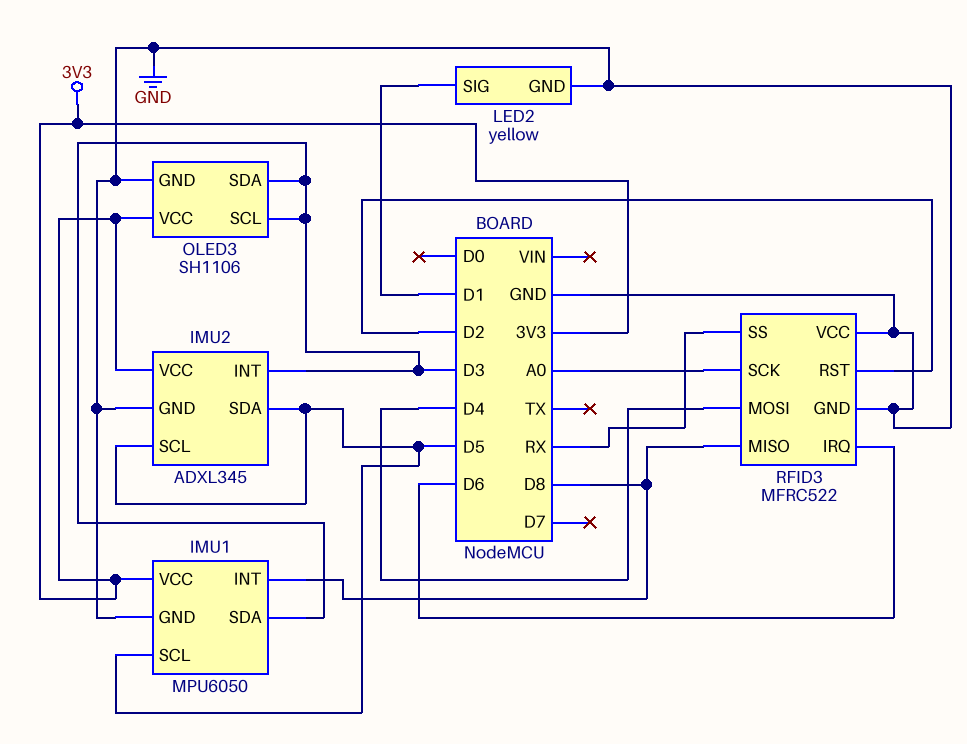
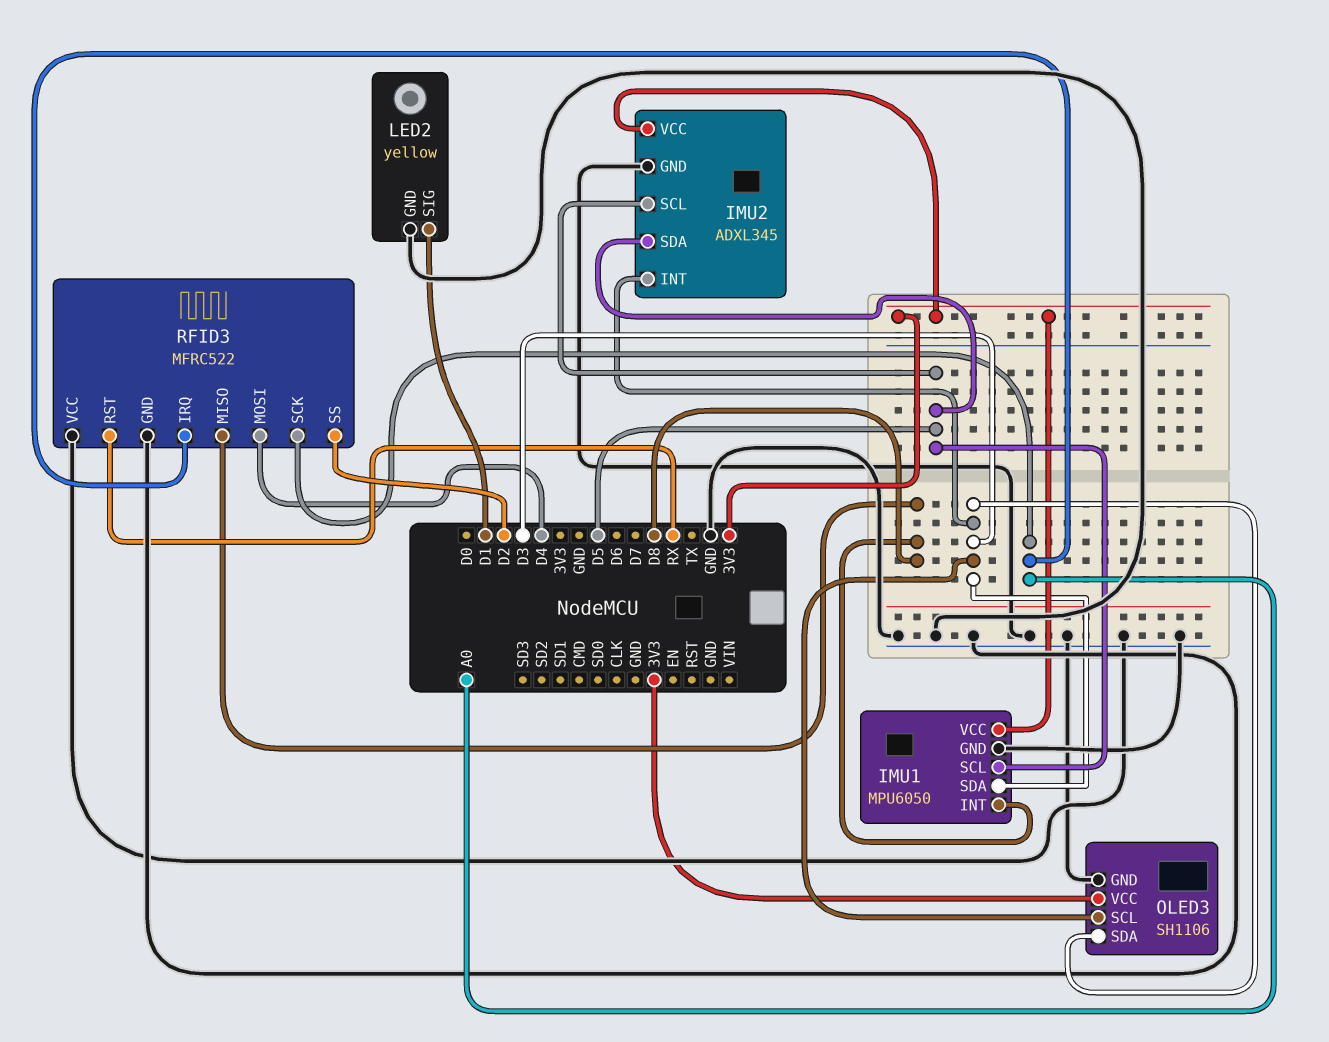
RFID3 pin IRQ: D6 -> A0
RFID3 pin RST: D2 -> RX
RFID3 pin SS: RX -> D2

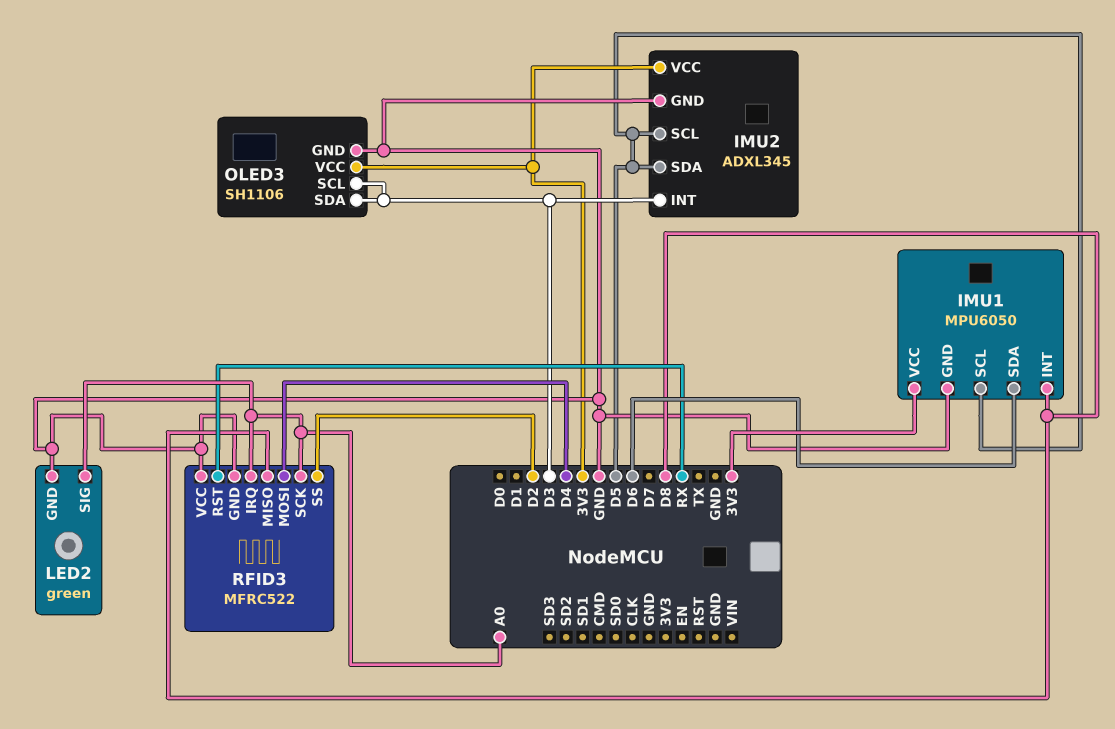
IMU1 pin SDA: D3 -> D6
LED2: yellow -> green
LED2 pin SIG: D1 -> A0

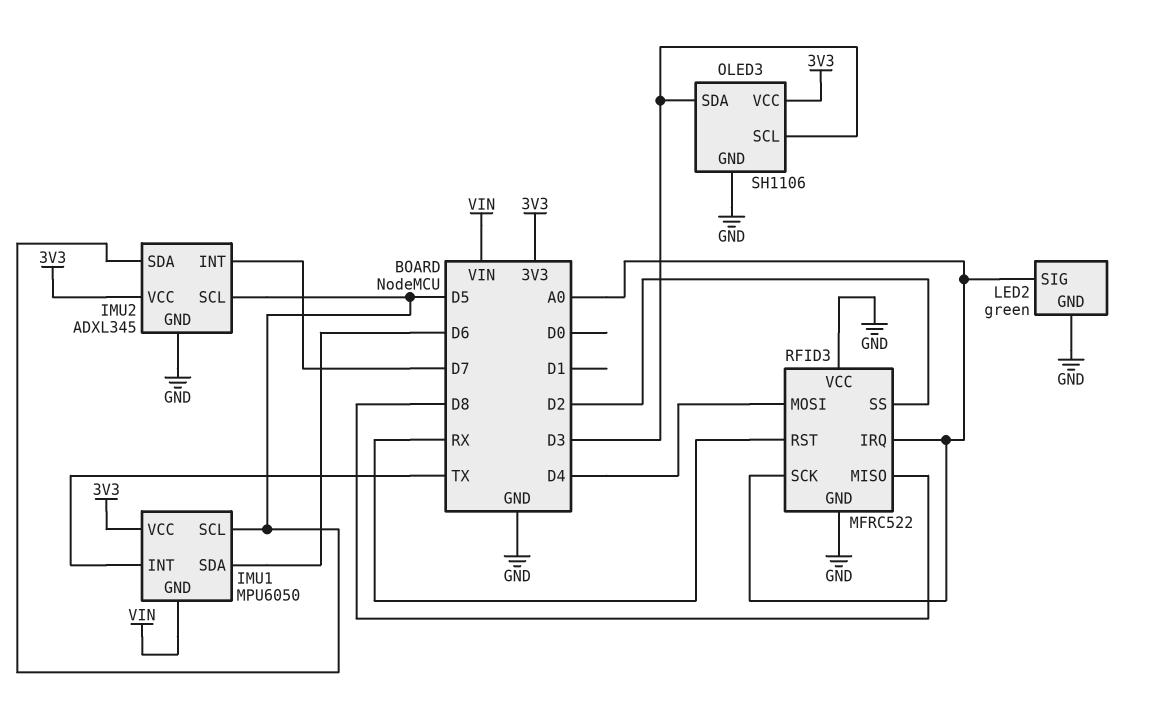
IMU1 pin GND: GND -> VIN
IMU1 pin INT: D8 -> TX
IMU2 pin INT: D3 -> D7

